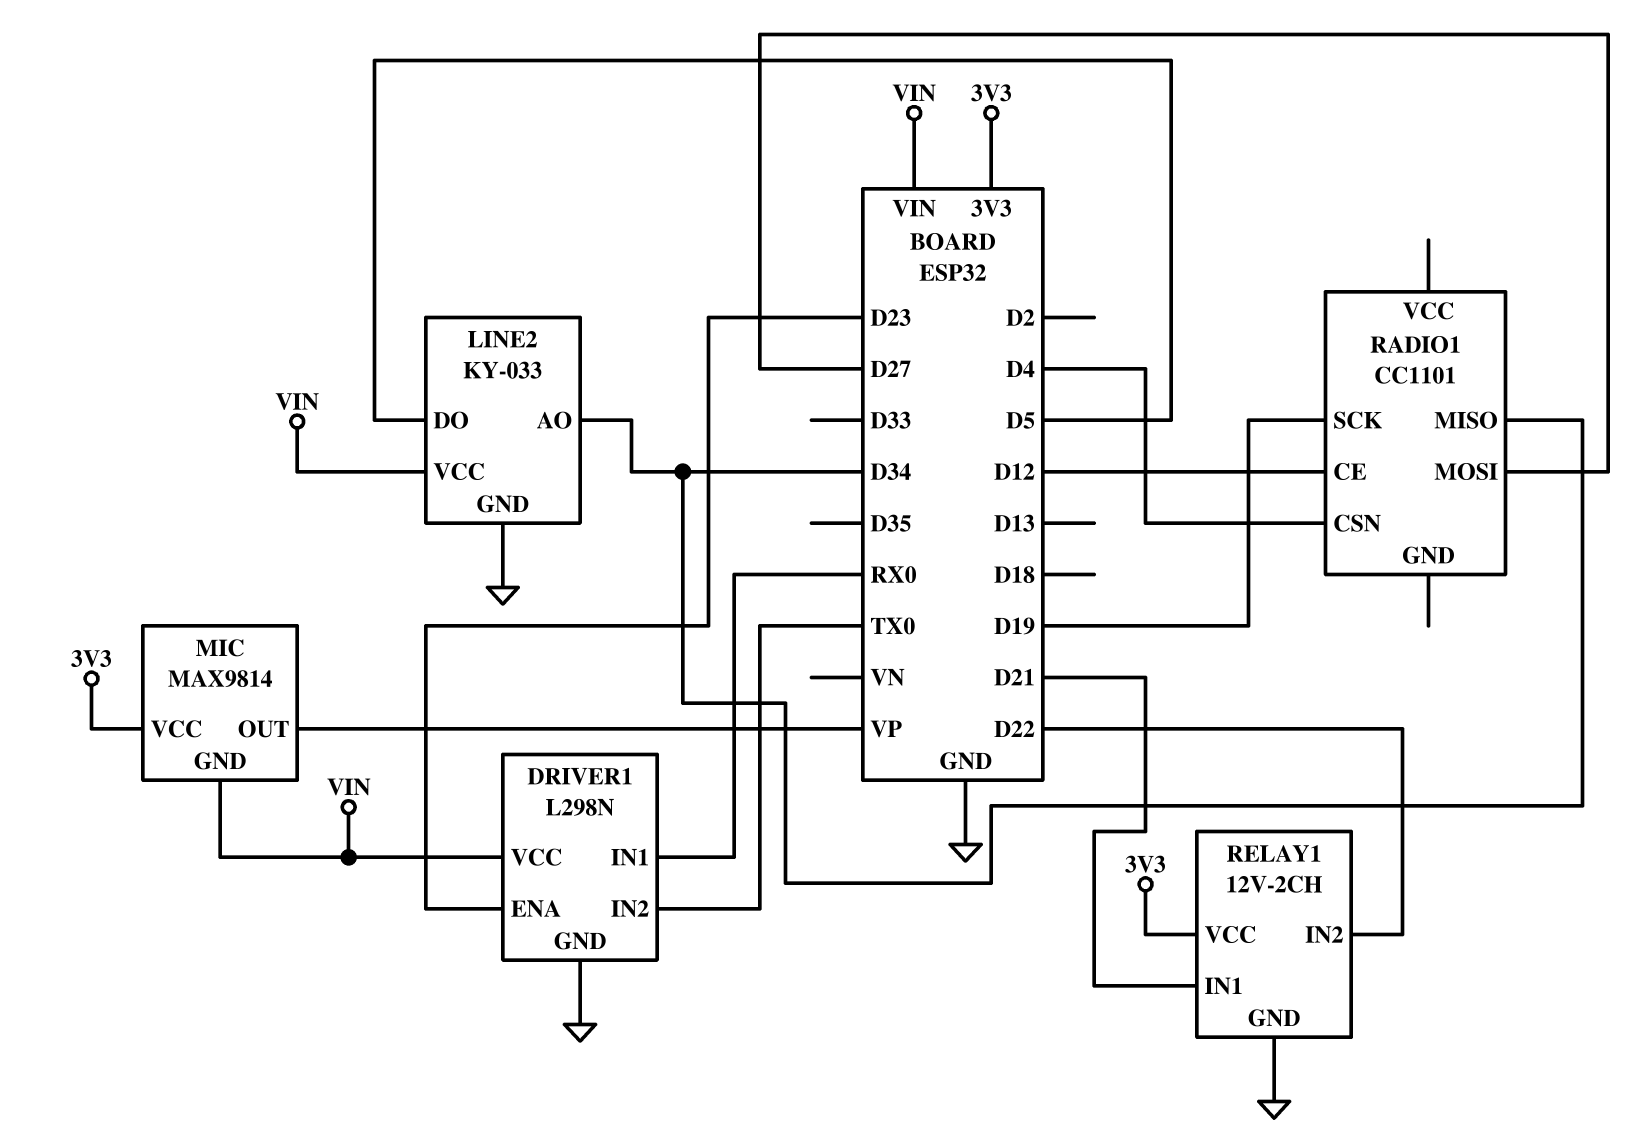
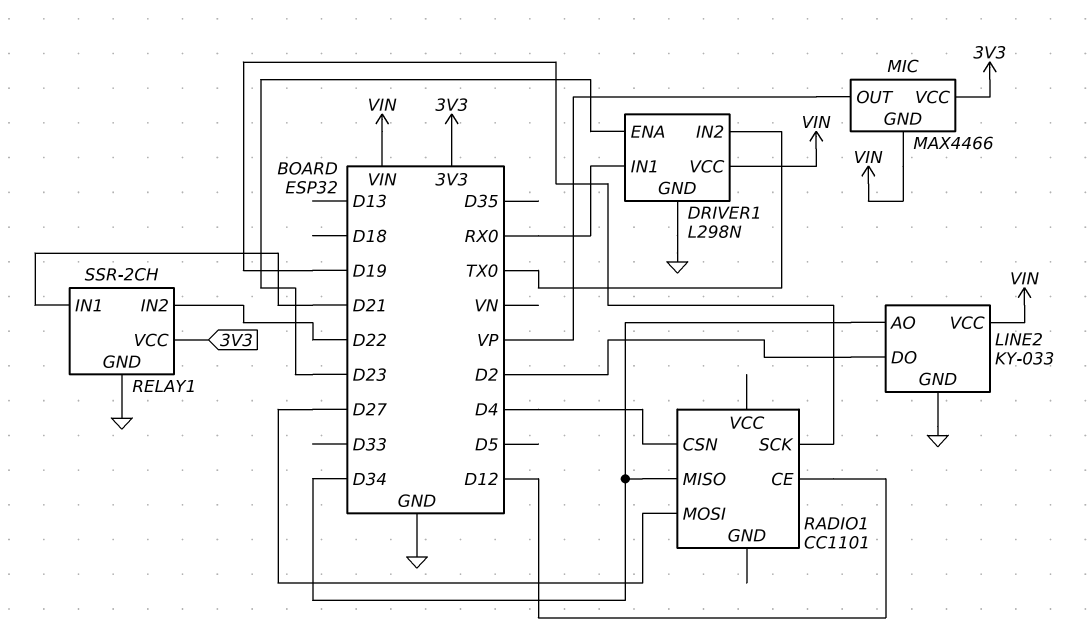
LINE2 pin DO: D5 -> D2
MIC: MAX9814 -> MAX4466
RELAY1: 12V-2CH -> SSR-2CH

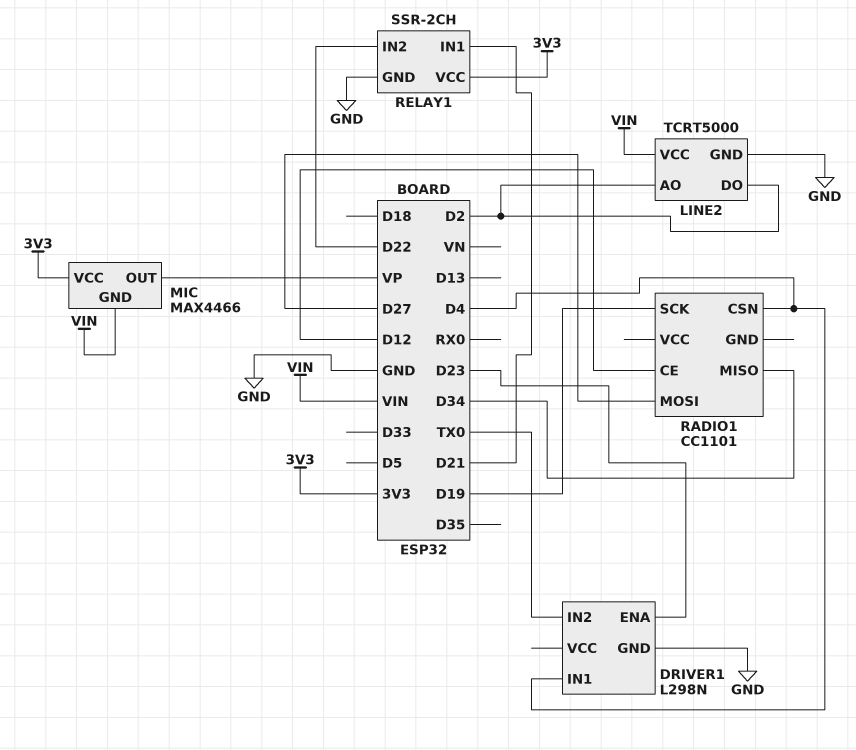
DRIVER1 pin IN1: RX0 -> D4
DRIVER1 pin VCC: VIN -> none
LINE2: KY-033 -> TCRT5000
LINE2 pin AO: D34 -> D2

